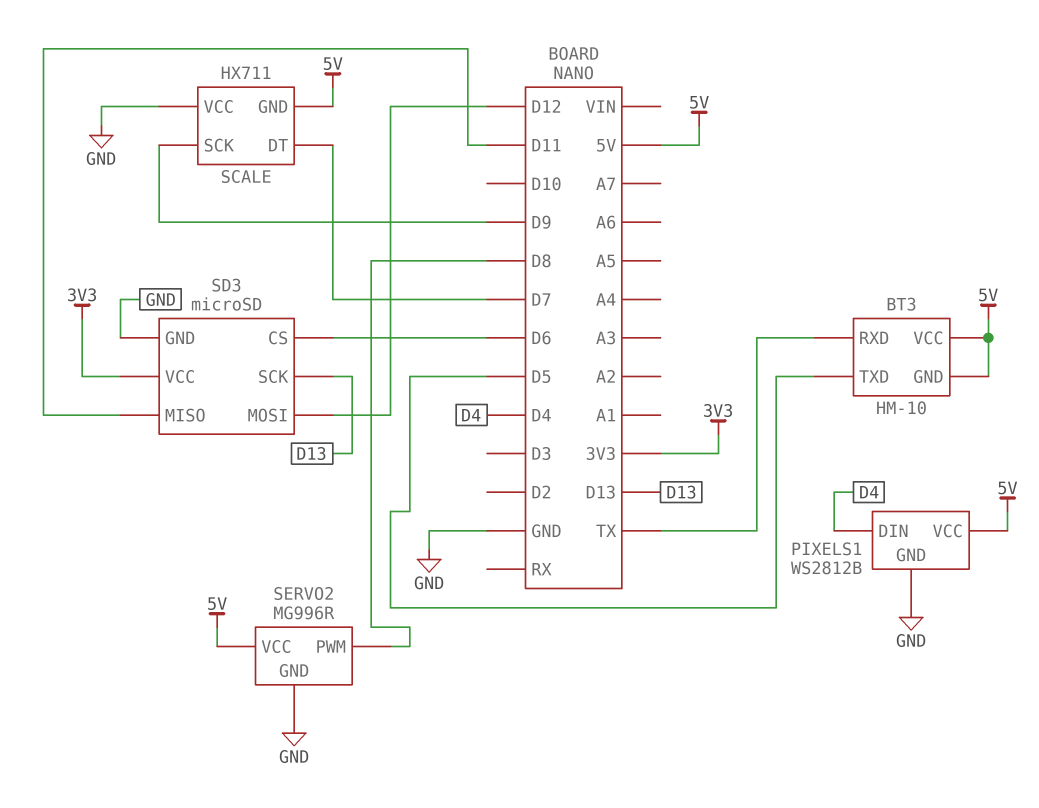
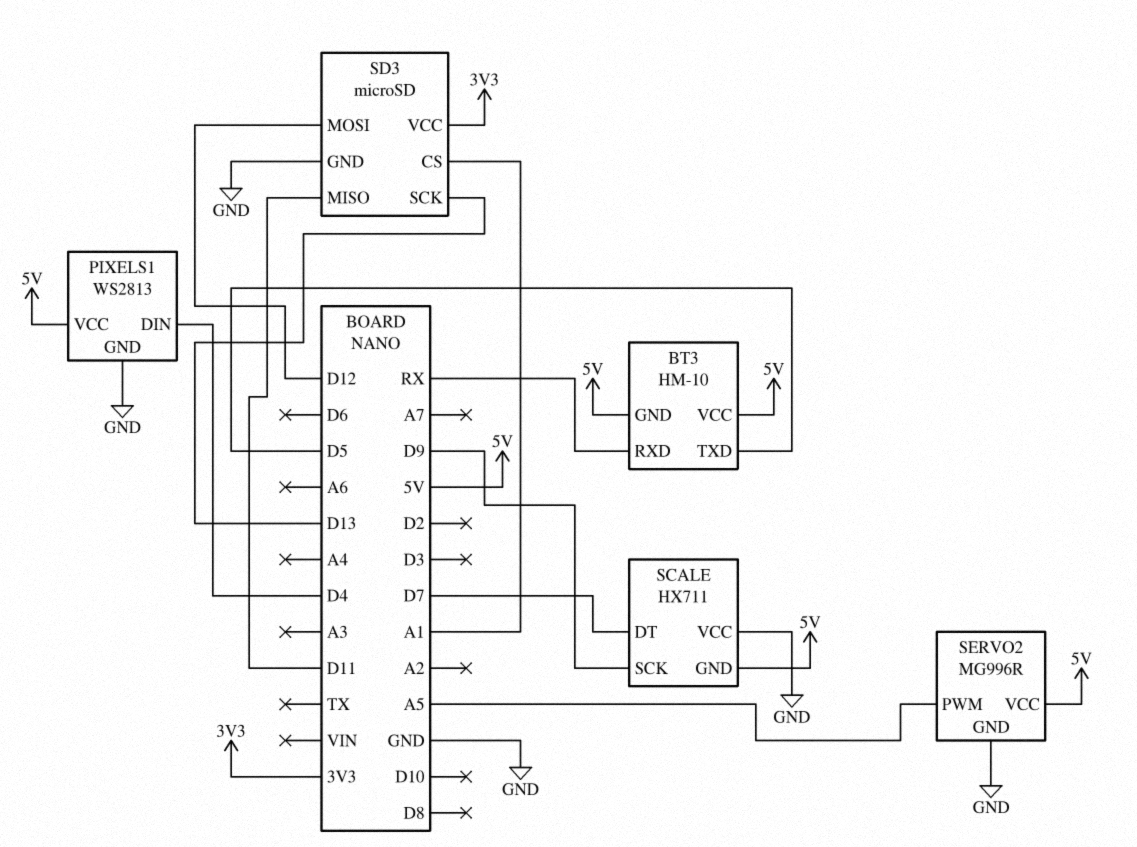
BT3 pin RXD: TX -> RX
PIXELS1: WS2812B -> WS2813
SD3 pin CS: D6 -> A1
SERVO2 pin PWM: D8 -> A5

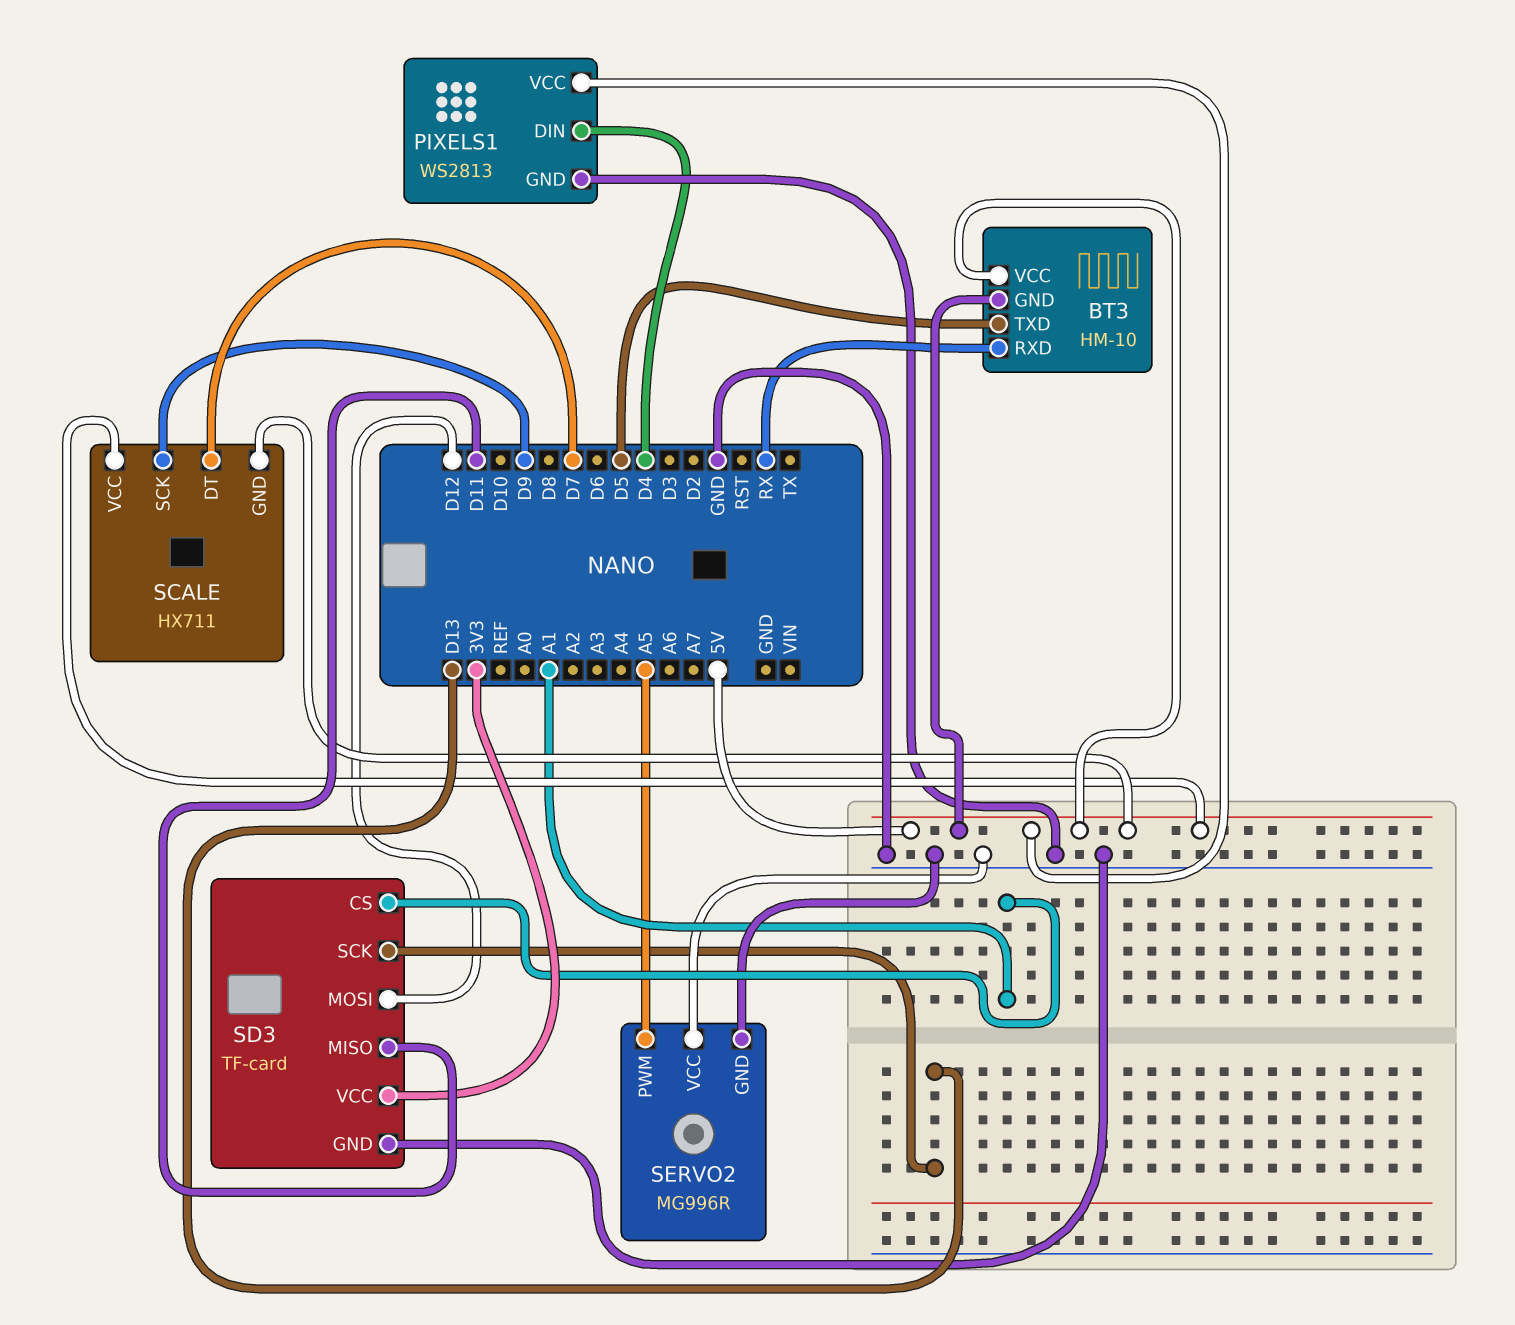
SCALE pin VCC: GND -> 5V
SD3: microSD -> TF-card
SERVO2 pin VCC: 5V -> GND

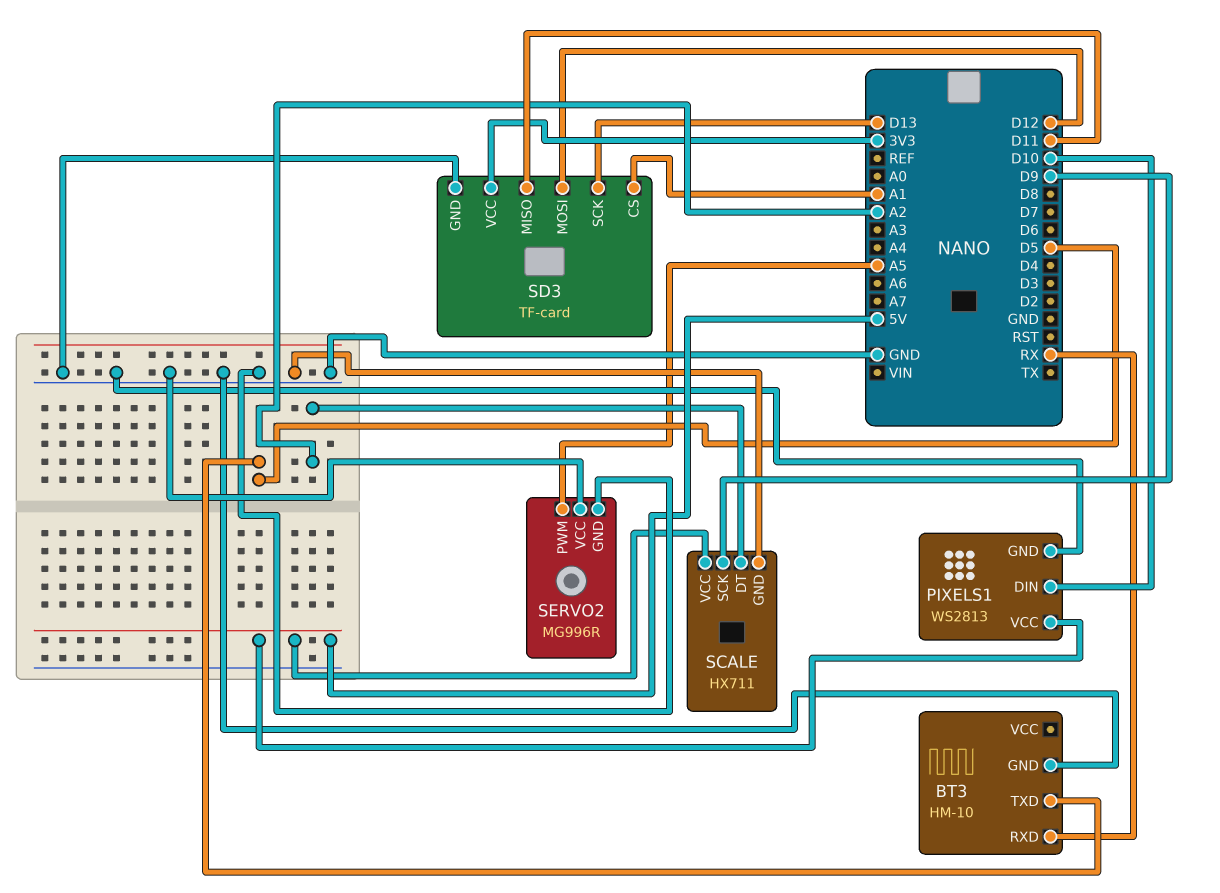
BT3 pin GND: 5V -> GND
BT3 pin VCC: 5V -> none
PIXELS1 pin DIN: D4 -> D10
SCALE pin DT: D7 -> A2
SCALE pin GND: 5V -> GND

